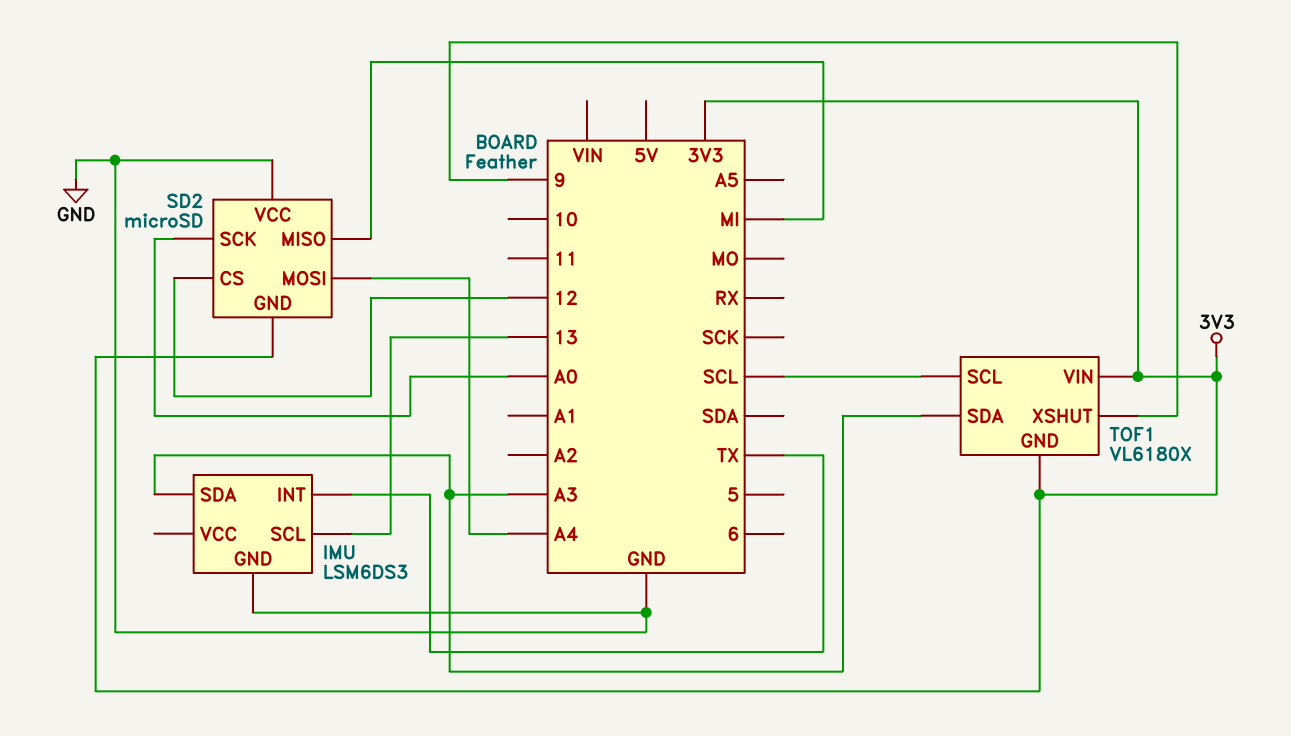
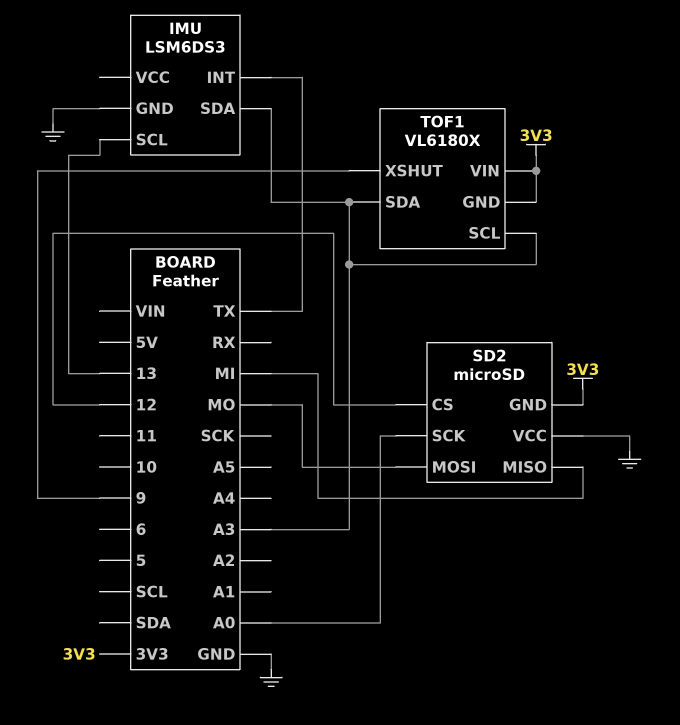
SD2 pin MOSI: A4 -> MO
TOF1 pin SCL: SCL -> A3

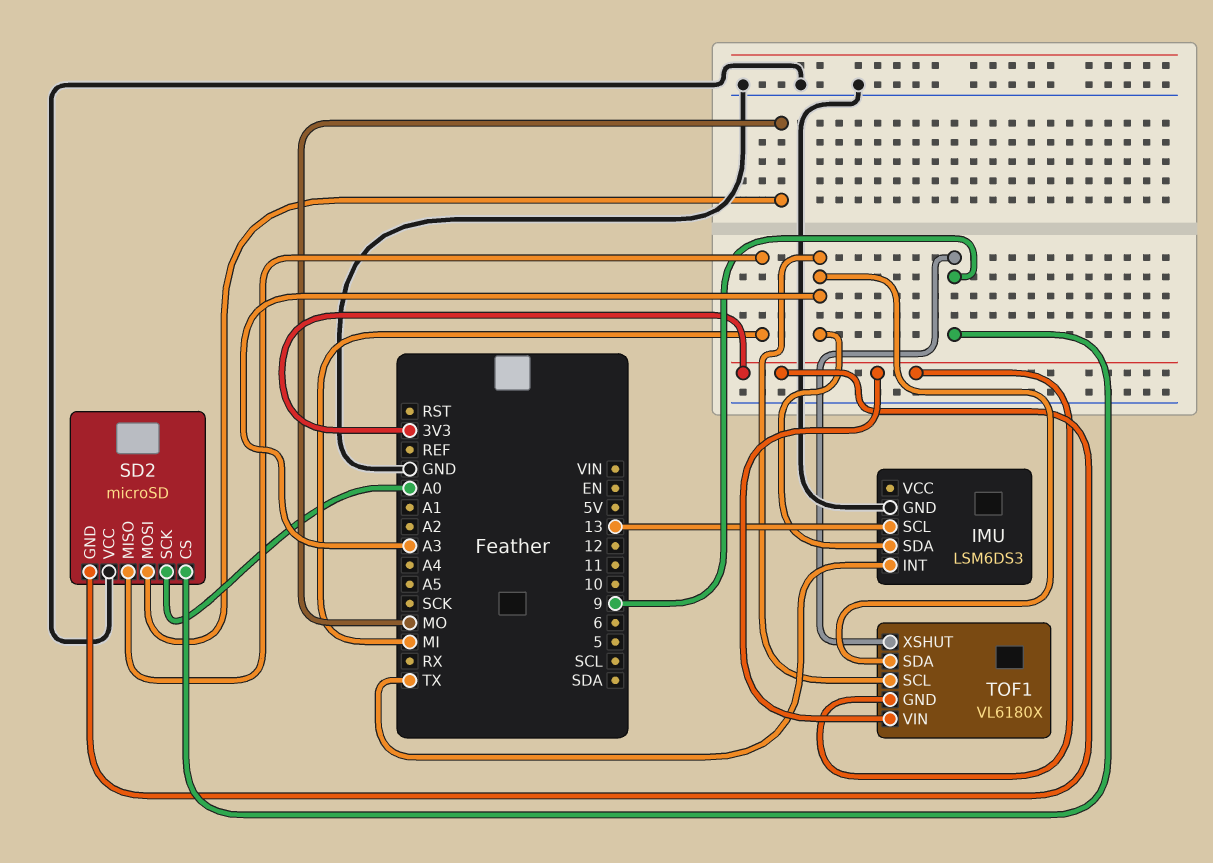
SD2 pin CS: 12 -> 9

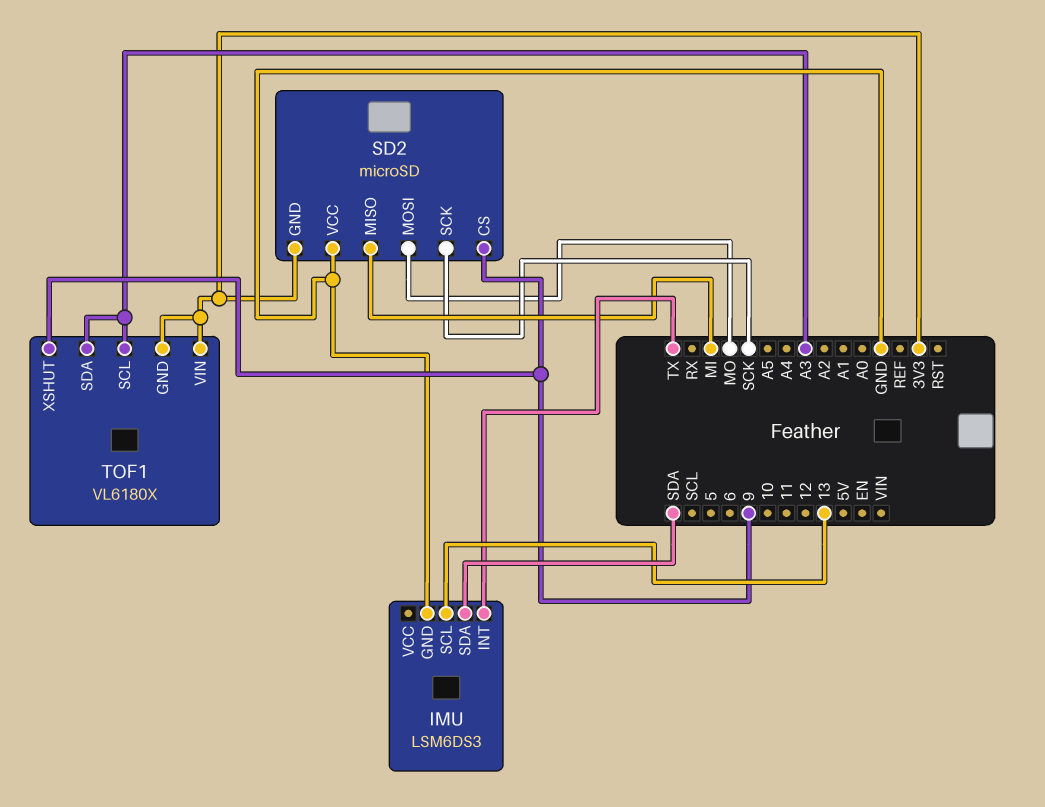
IMU pin SDA: A3 -> SDA
SD2 pin SCK: A0 -> SCK

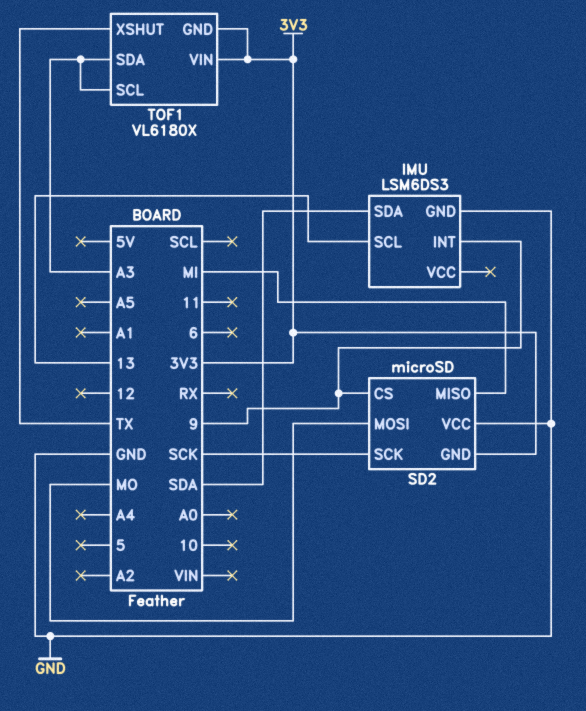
IMU pin INT: TX -> 9
TOF1 pin XSHUT: 9 -> TX

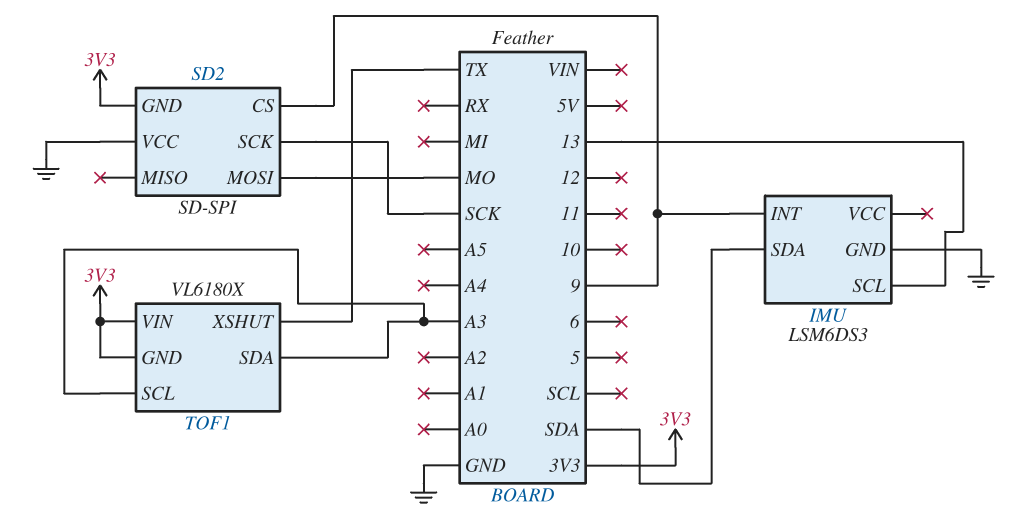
SD2: microSD -> SD-SPI
SD2 pin MISO: MI -> none

